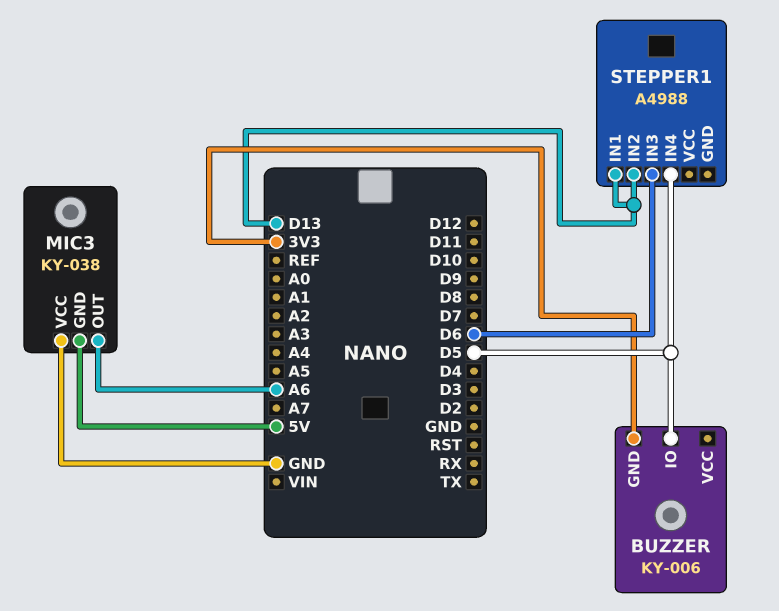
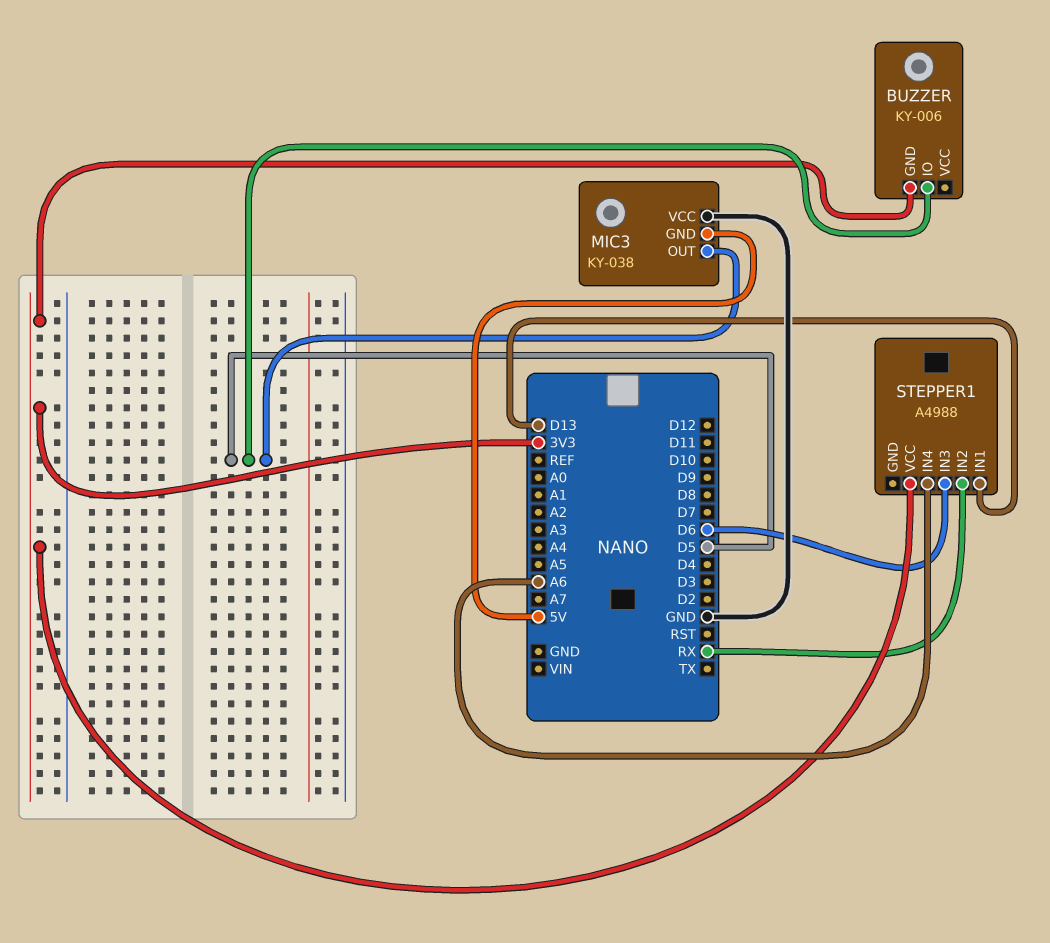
MIC3 pin OUT: A6 -> D5
STEPPER1 pin IN2: D13 -> RX
STEPPER1 pin IN4: D5 -> A6
STEPPER1 pin VCC: none -> 3V3

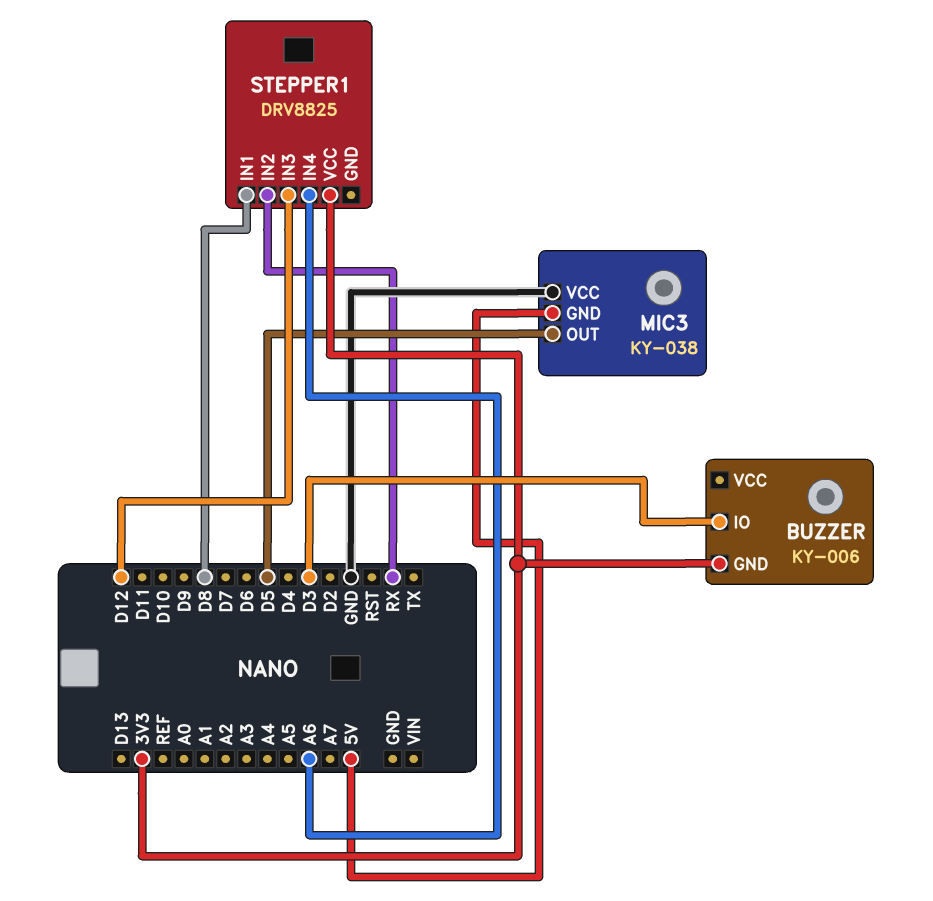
BUZZER pin IO: D5 -> D3
STEPPER1: A4988 -> DRV8825
STEPPER1 pin IN1: D13 -> D8
STEPPER1 pin IN3: D6 -> D12

